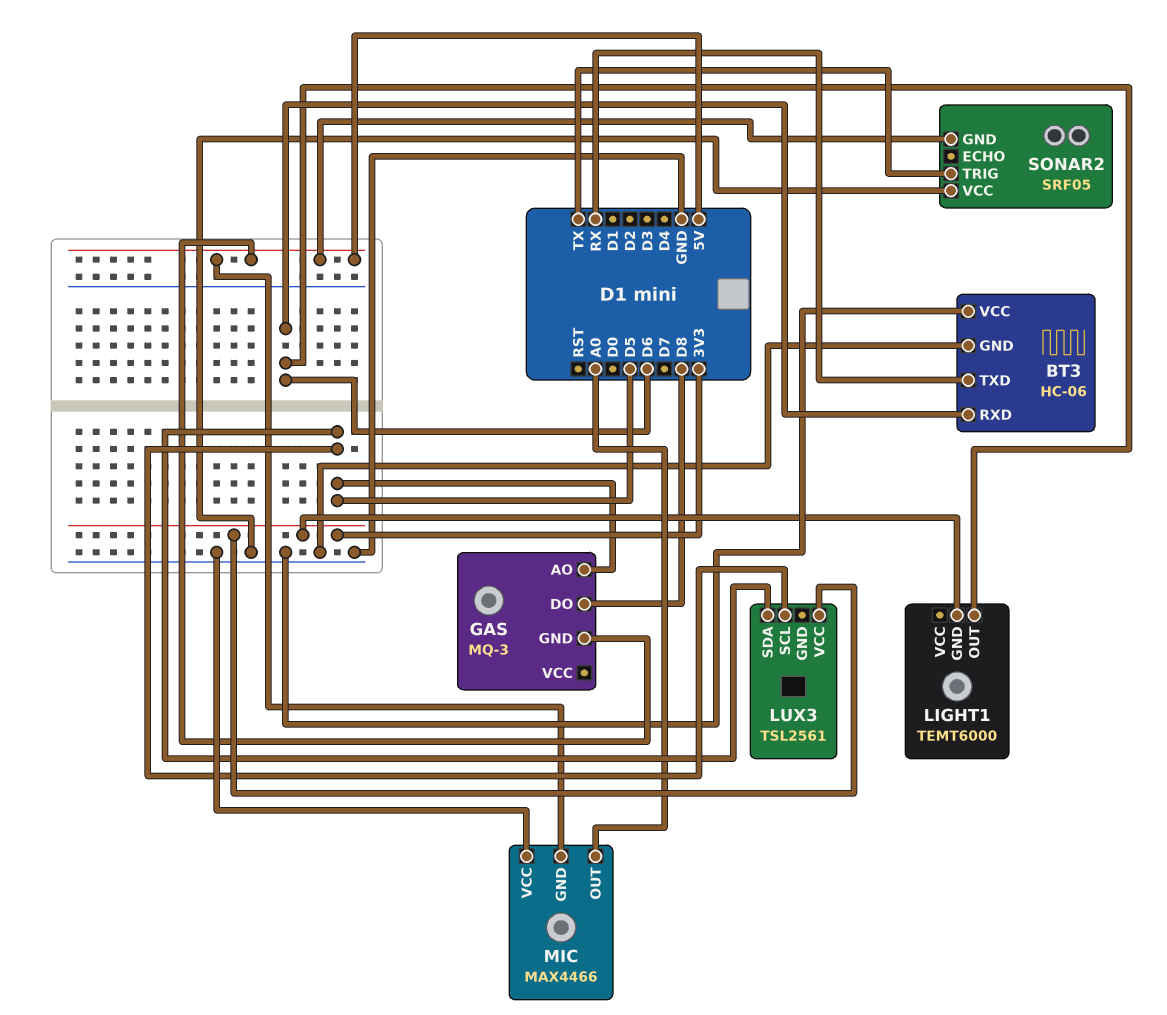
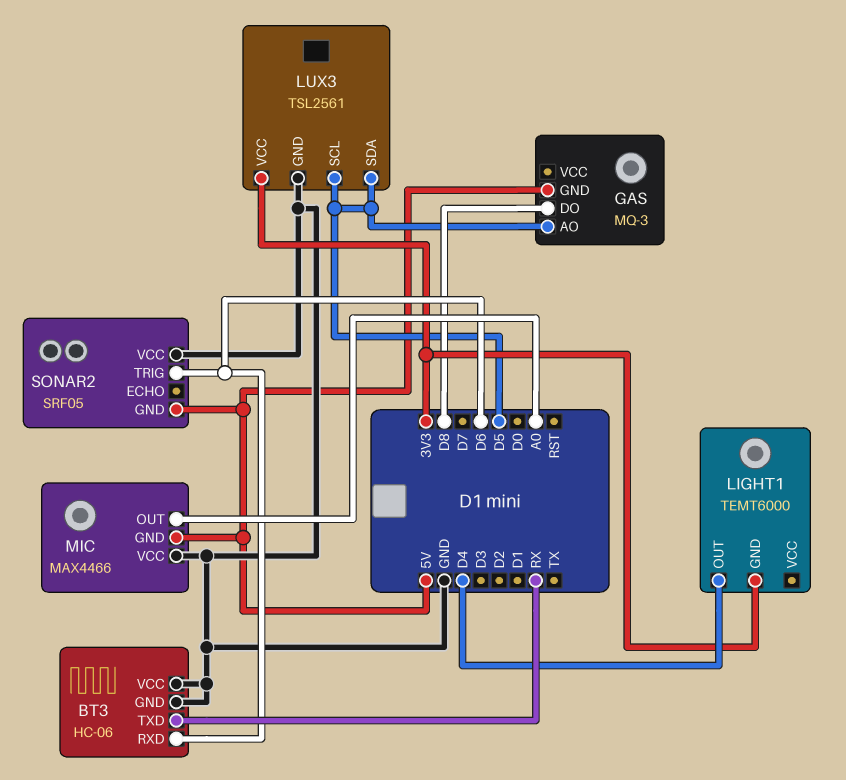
LIGHT1 pin OUT: D6 -> D4
LUX3 pin GND: none -> GND
SONAR2 pin TRIG: TX -> D6

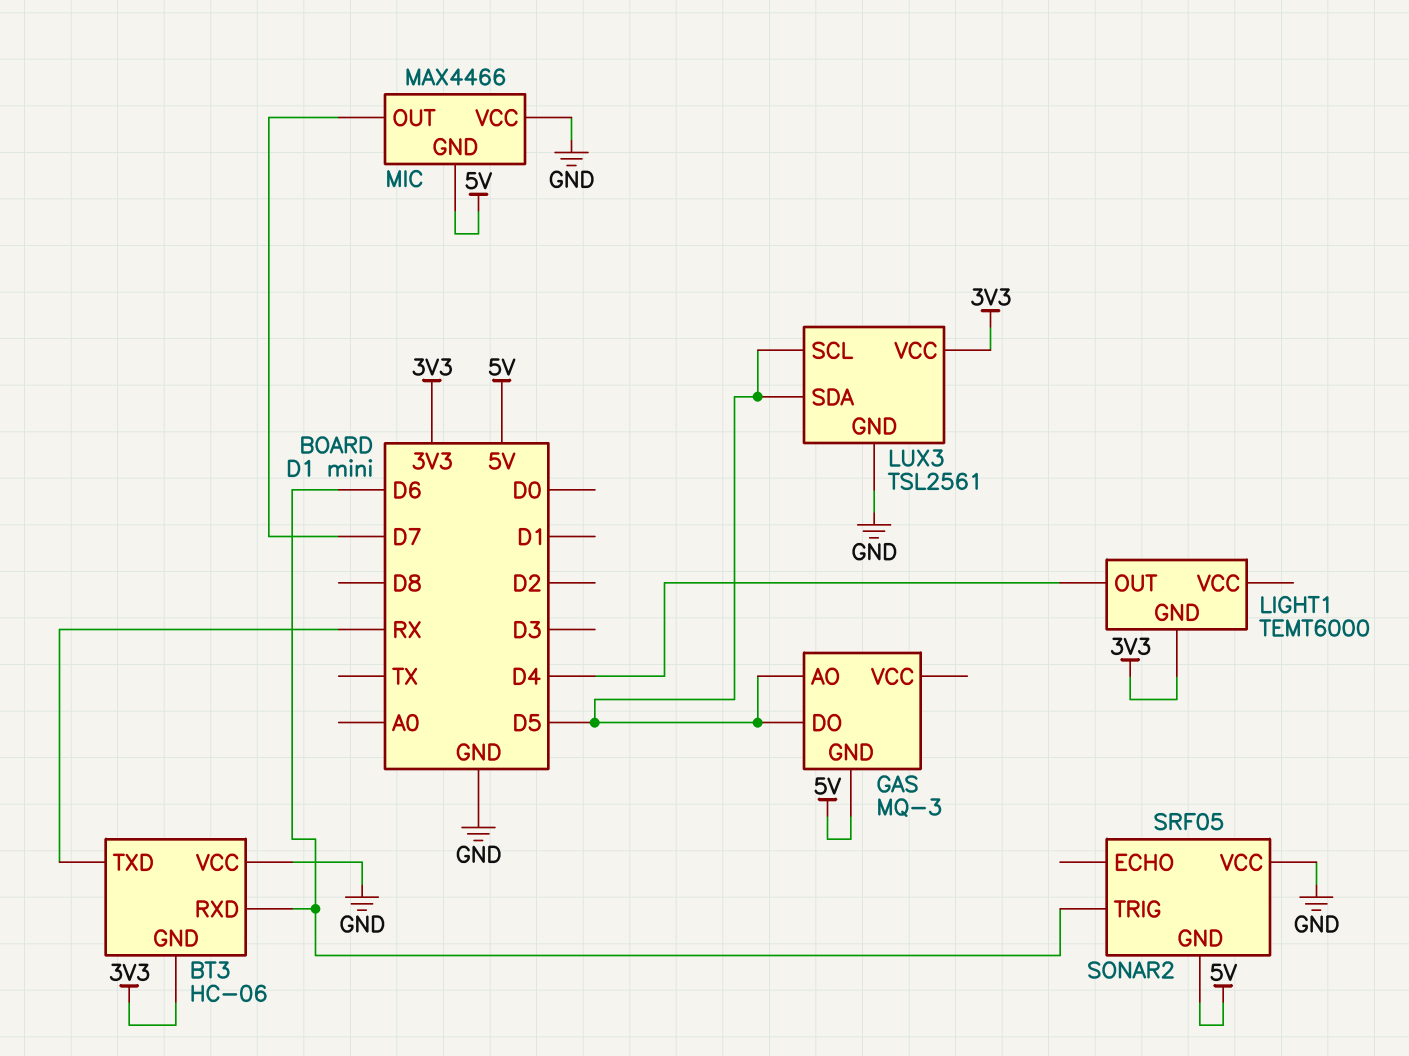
BT3 pin GND: GND -> 3V3
GAS pin DO: D8 -> D5
MIC pin OUT: A0 -> D7

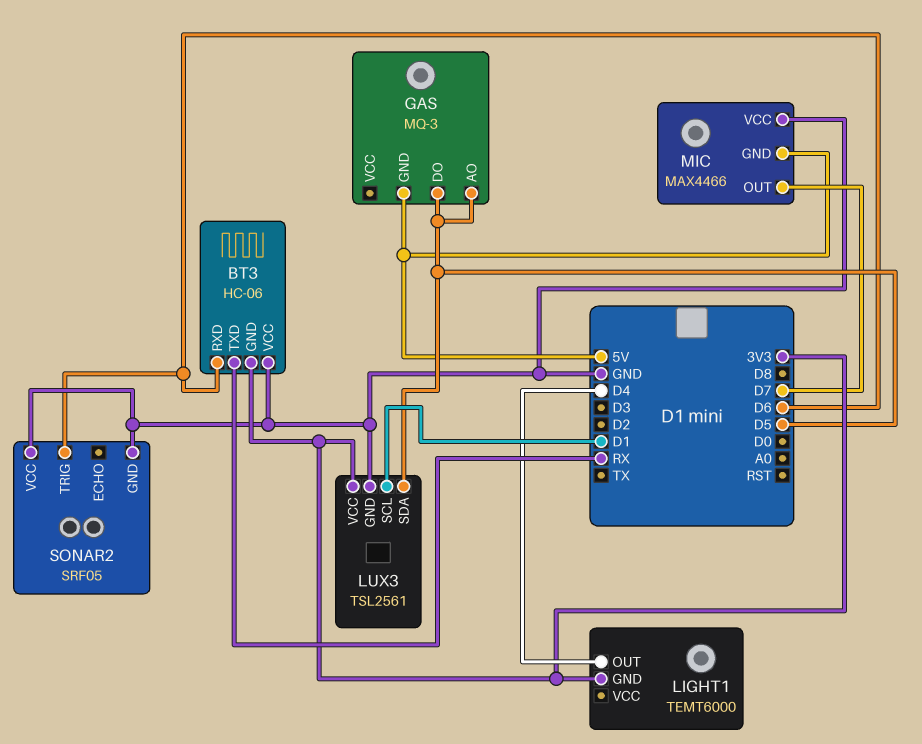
LUX3 pin SCL: D5 -> D1
SONAR2 pin GND: 5V -> GND

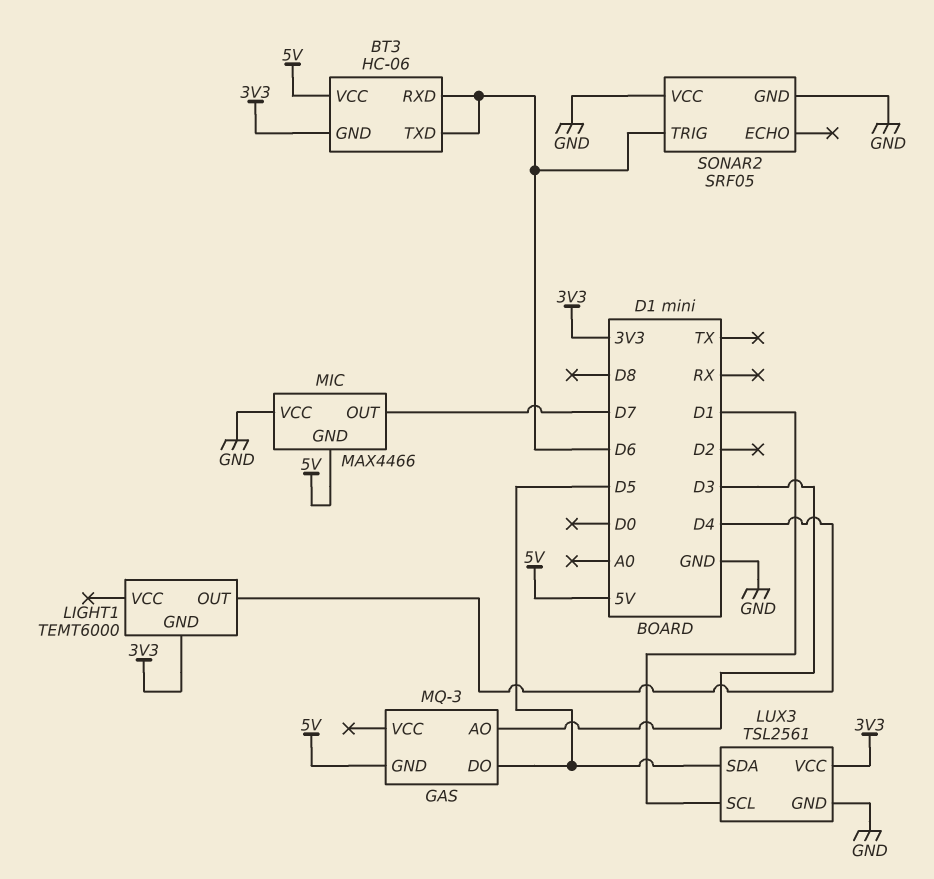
BT3 pin TXD: RX -> D6
BT3 pin VCC: GND -> 5V
GAS pin AO: D5 -> D3

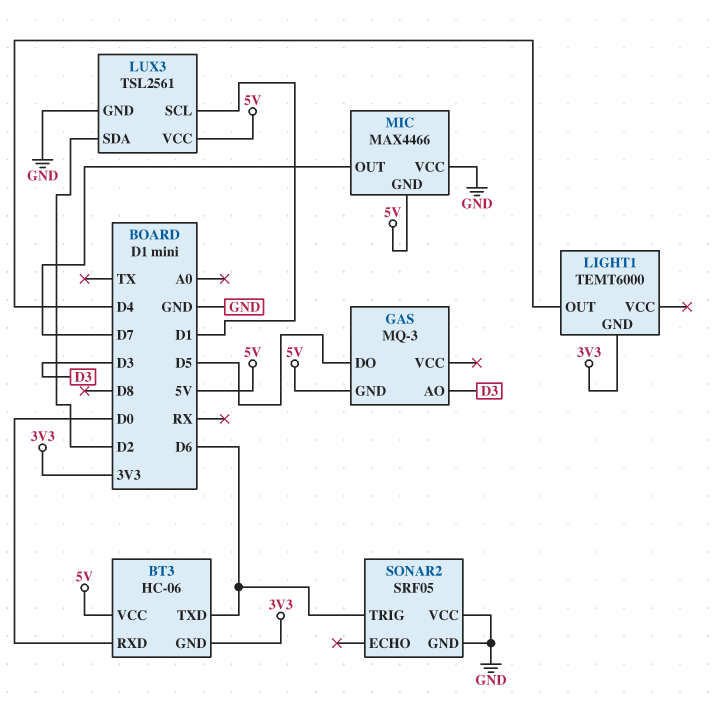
BT3 pin RXD: D6 -> D0
LUX3 pin SDA: D5 -> D2
LUX3 pin VCC: 3V3 -> 5V

